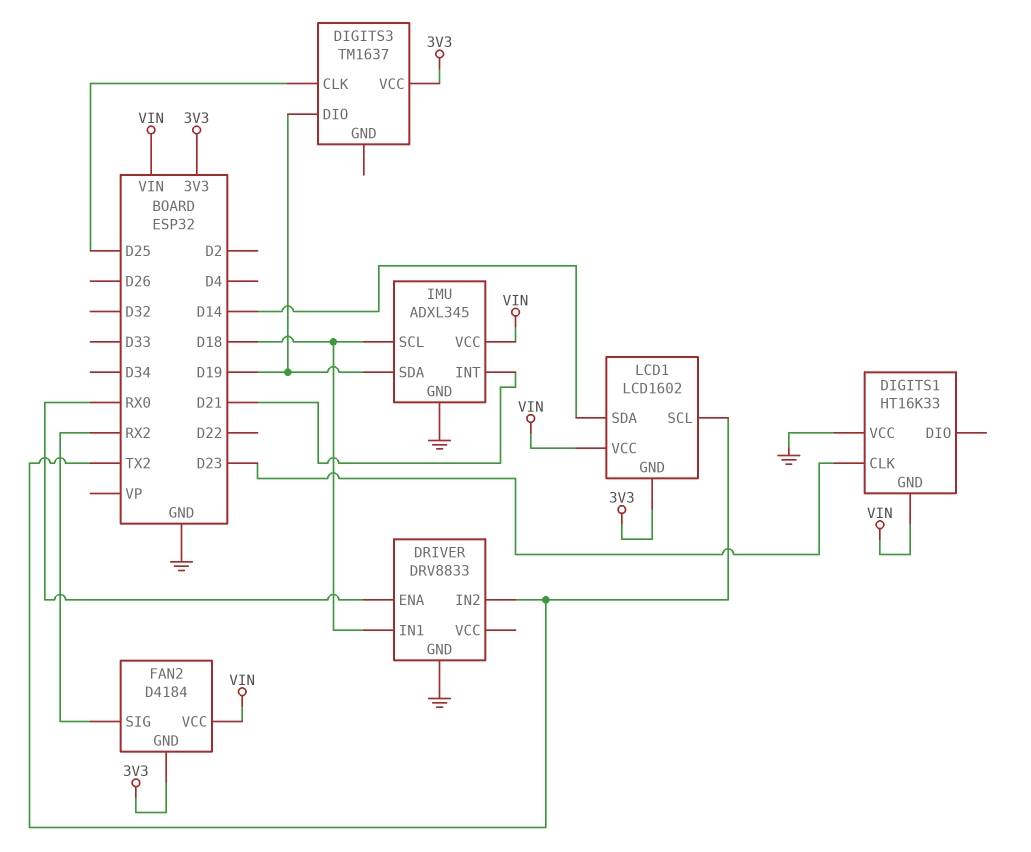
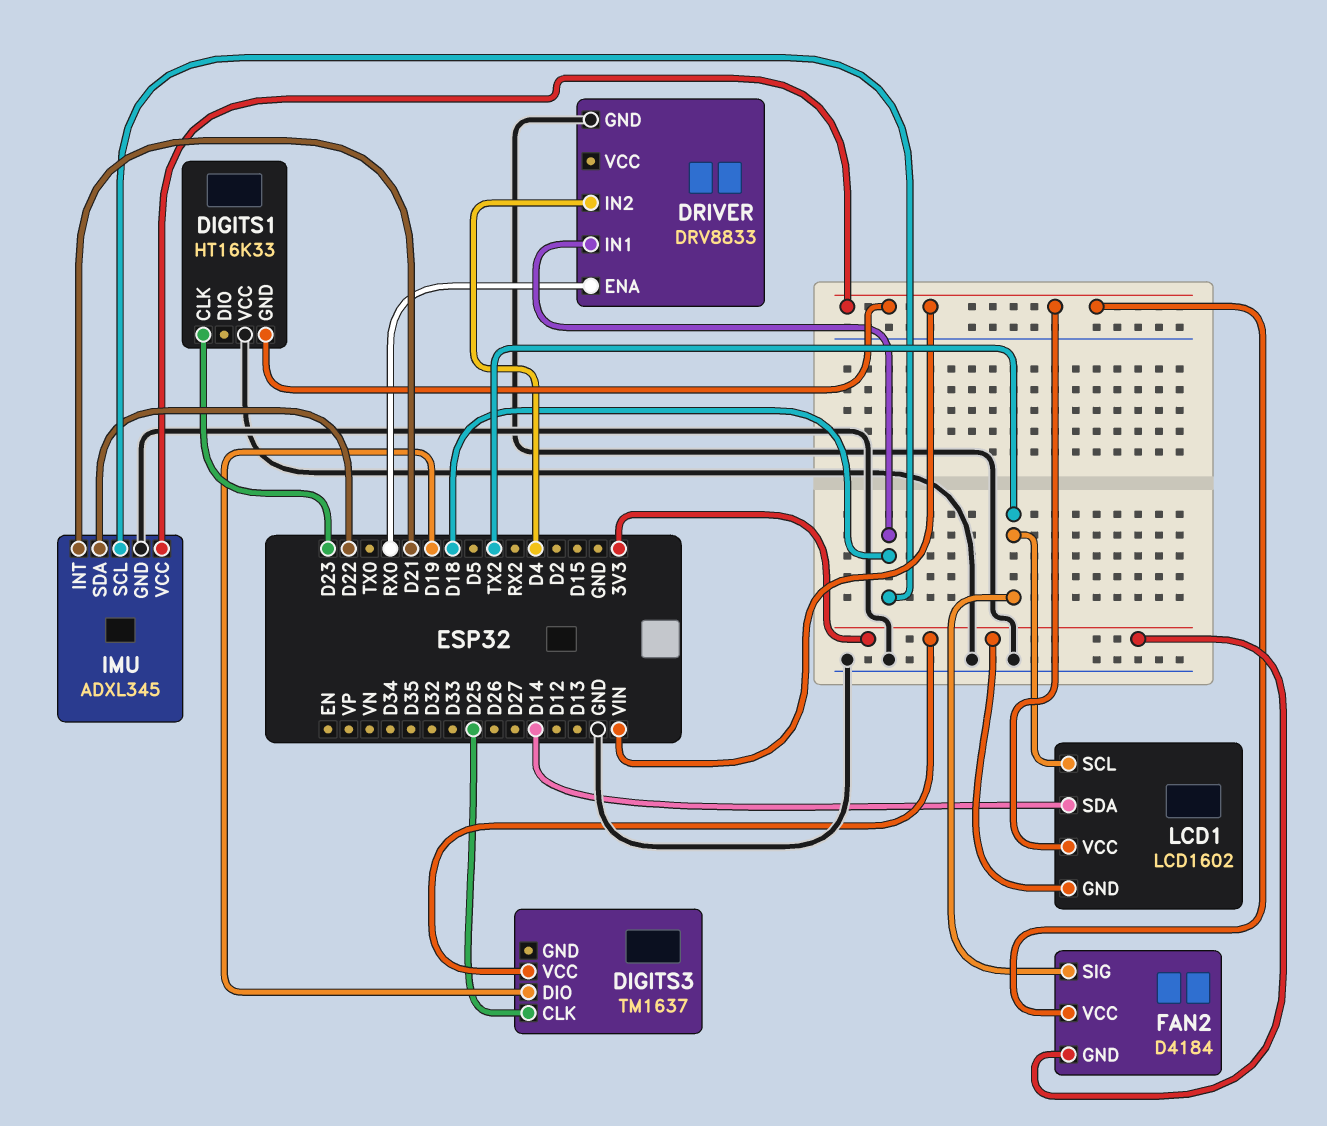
DRIVER pin IN2: TX2 -> D4
FAN2 pin SIG: RX2 -> TX2
IMU pin SDA: D19 -> D22

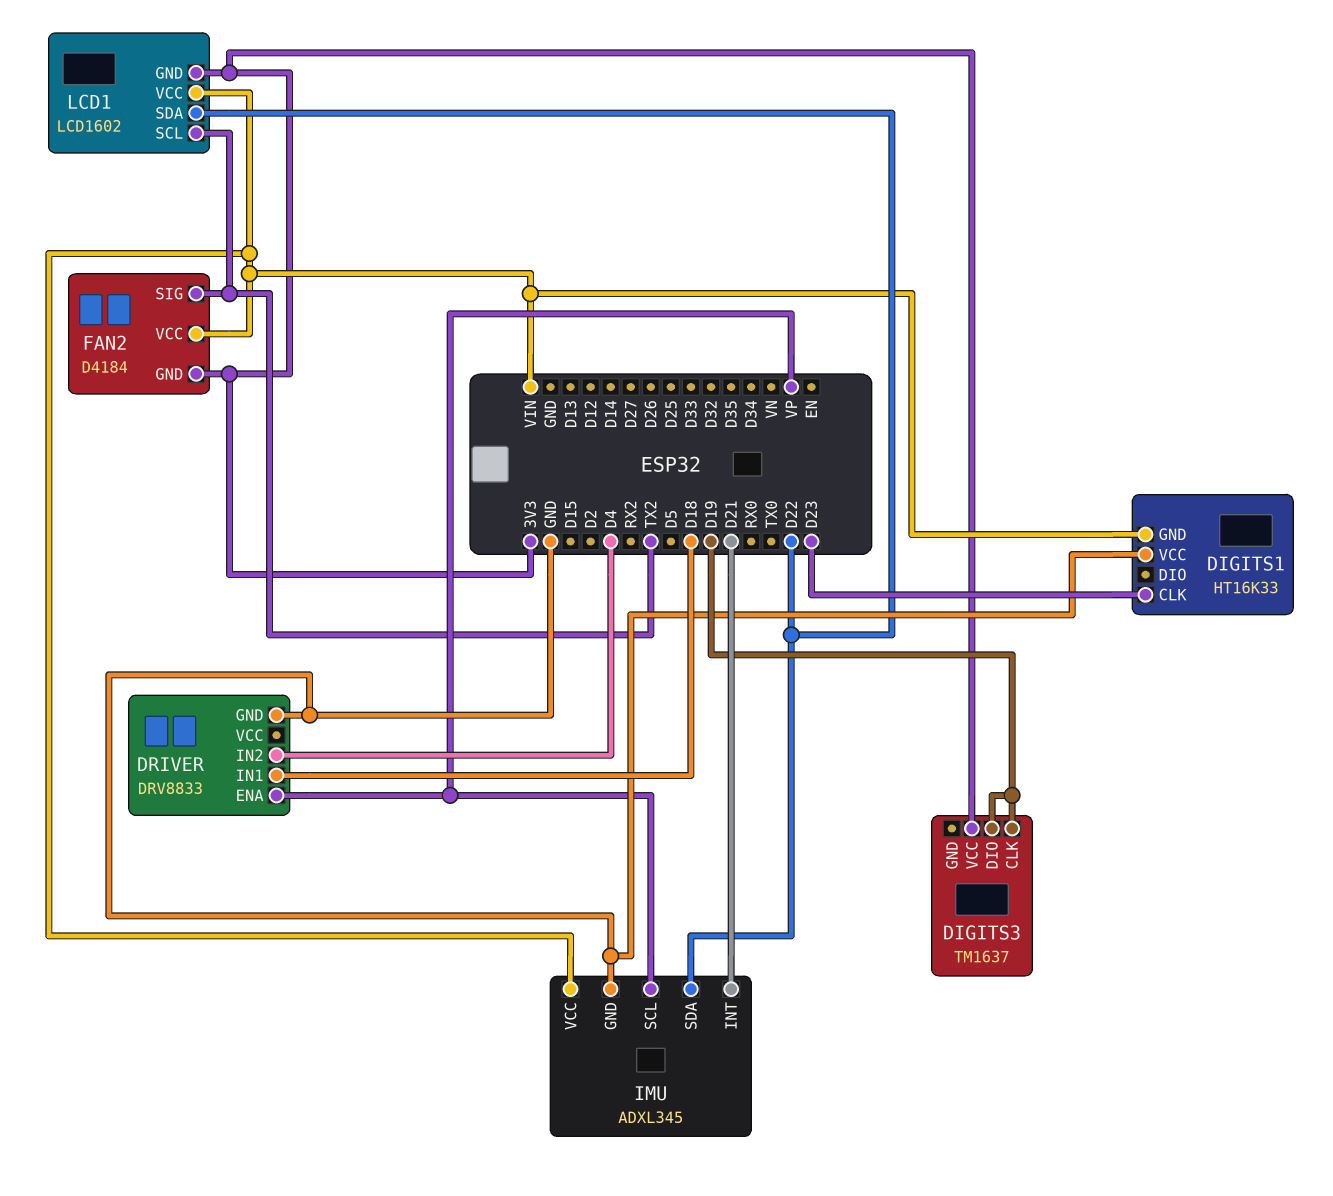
DIGITS3 pin CLK: D25 -> D19
DRIVER pin ENA: RX0 -> VP
IMU pin SCL: D18 -> VP
LCD1 pin SDA: D14 -> D22

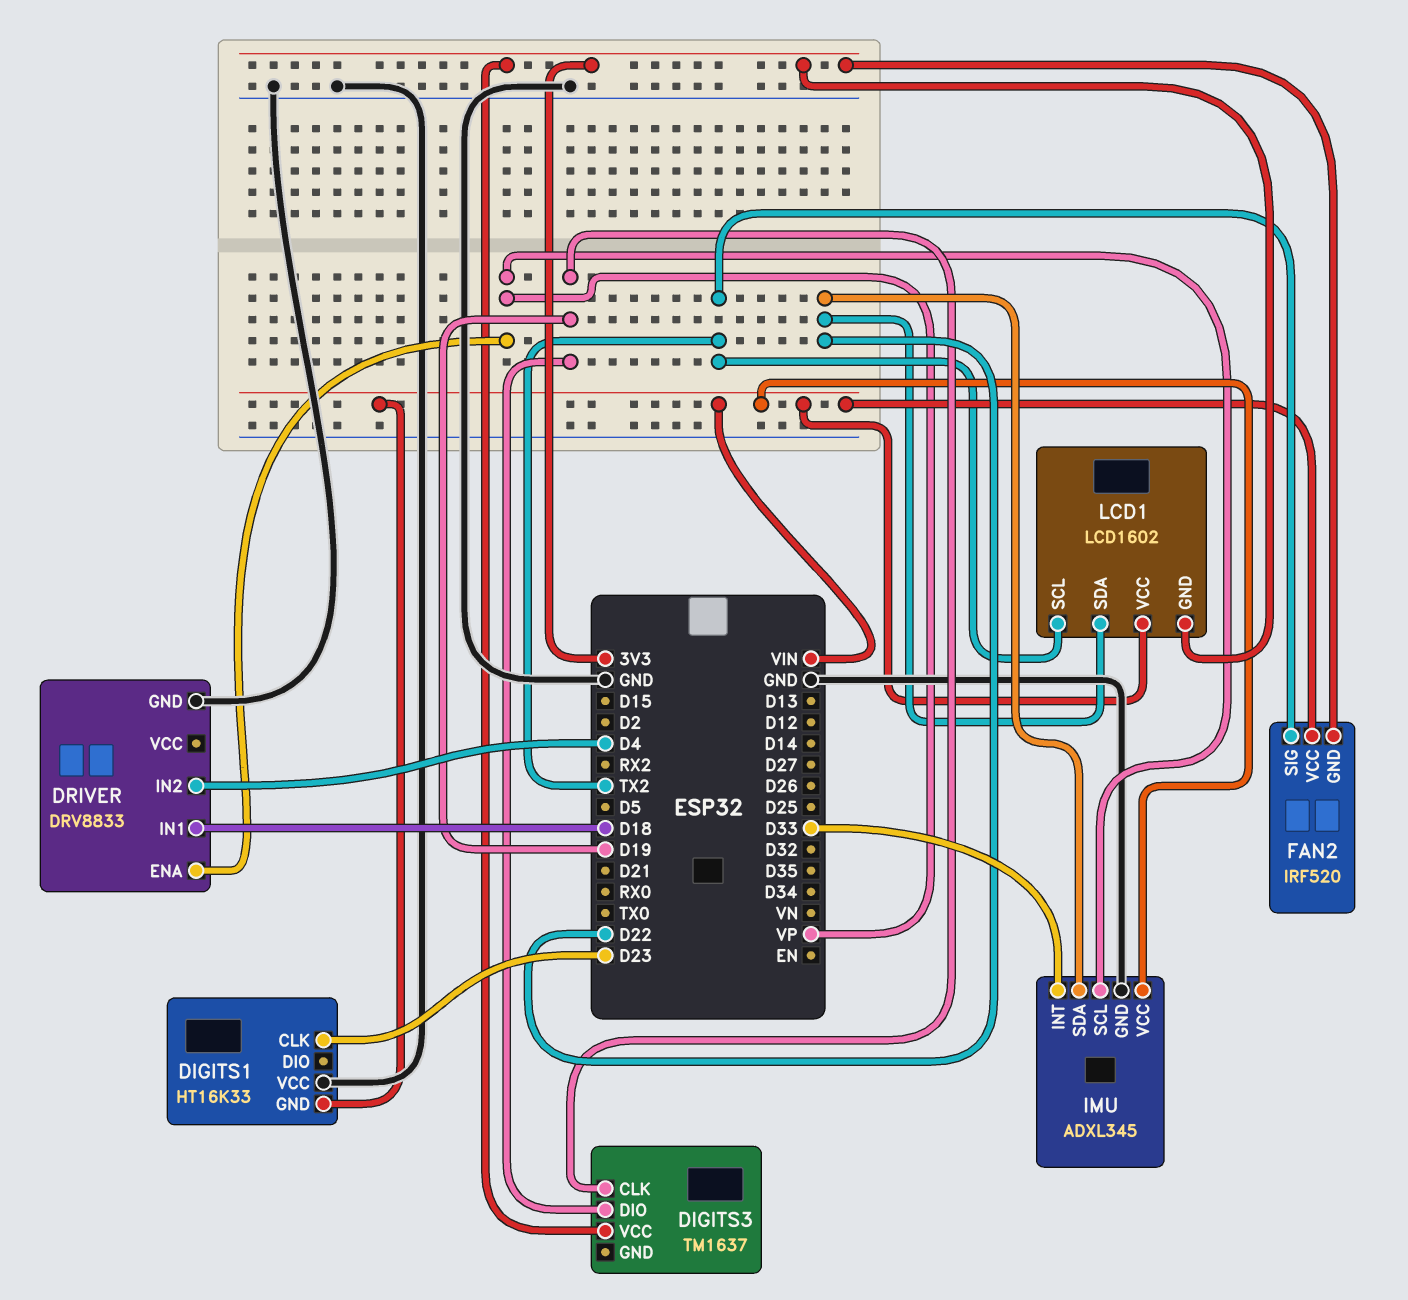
FAN2: D4184 -> IRF520
IMU pin INT: D21 -> D33

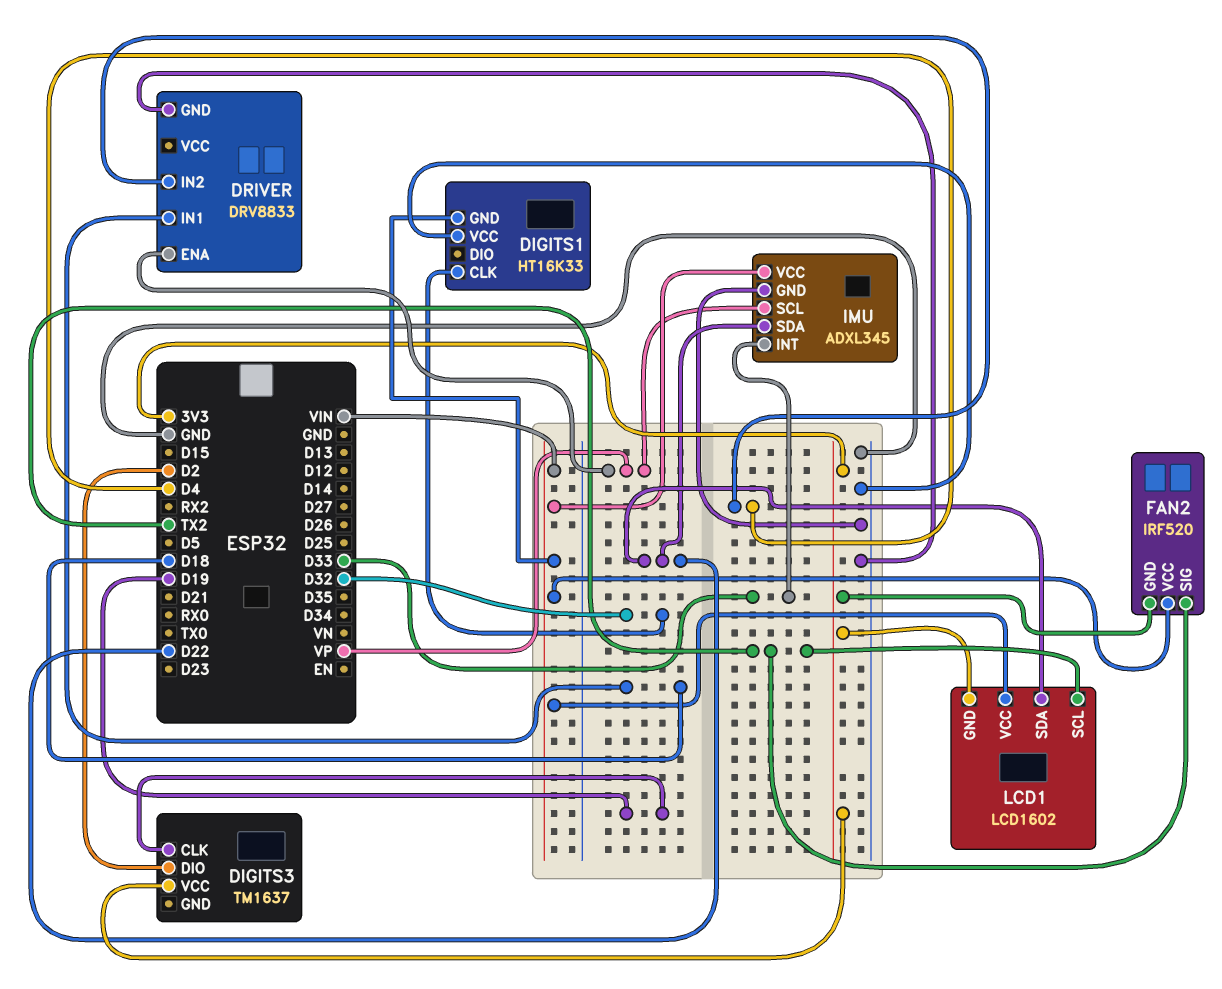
DIGITS1 pin CLK: D23 -> D32
DIGITS3 pin DIO: D19 -> D2

